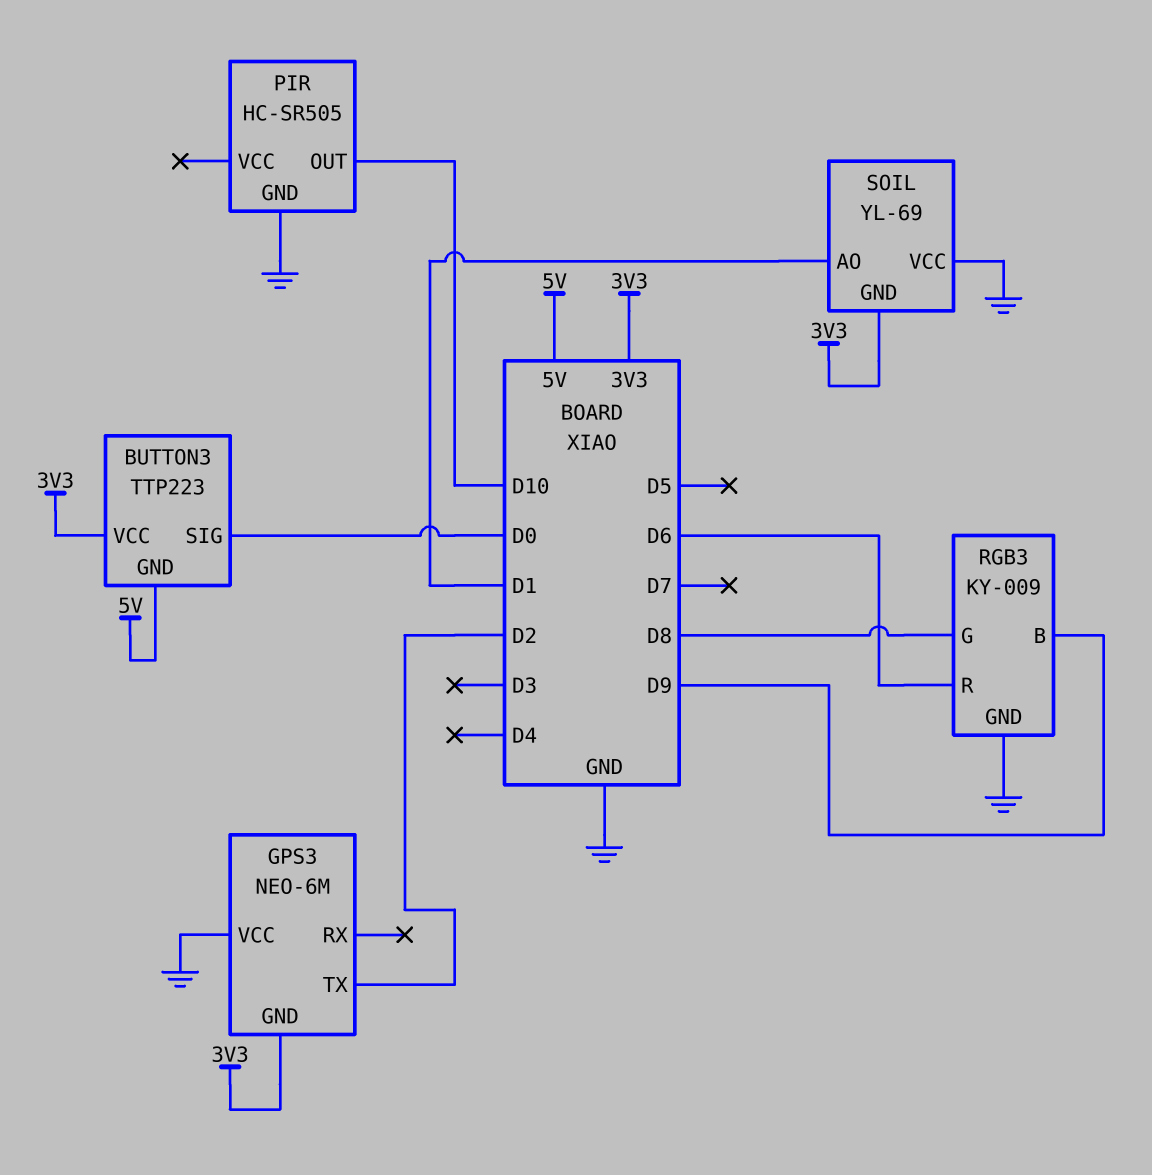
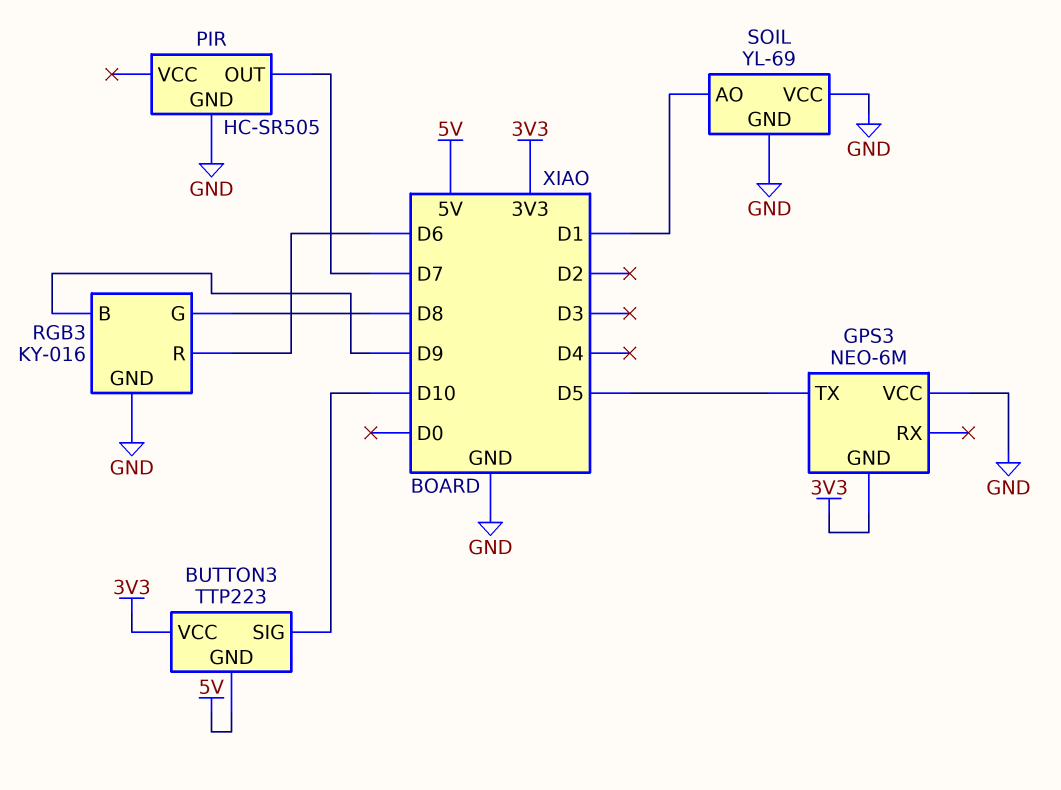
BUTTON3 pin SIG: D0 -> D10
GPS3 pin TX: D2 -> D5
PIR pin OUT: D10 -> D7
RGB3: KY-009 -> KY-016
SOIL pin GND: 3V3 -> GND

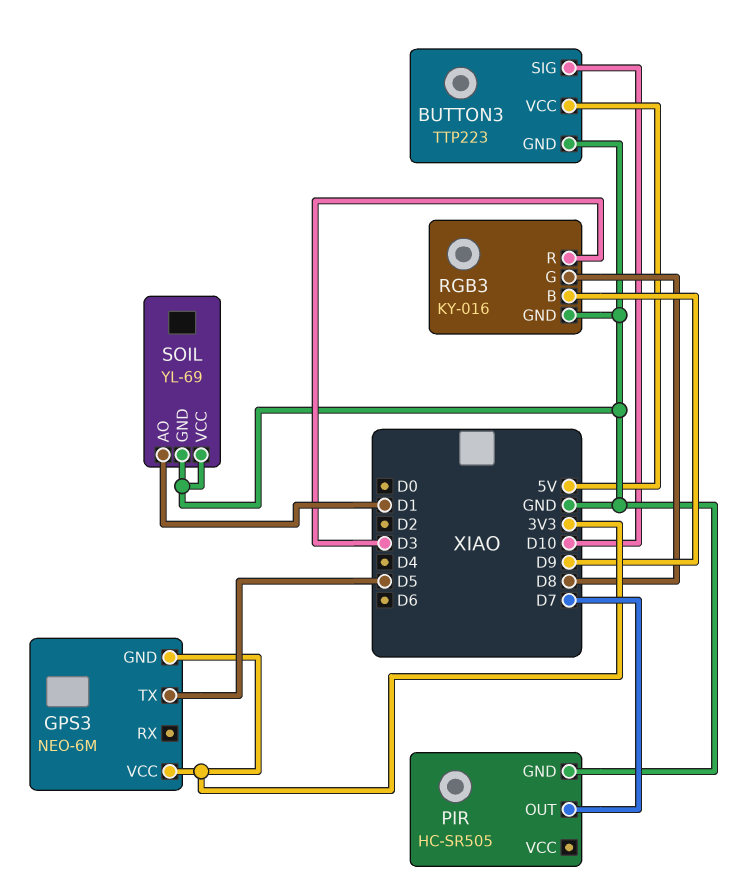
BUTTON3 pin GND: 5V -> GND
BUTTON3 pin VCC: 3V3 -> 5V
GPS3 pin VCC: GND -> 3V3
RGB3 pin R: D6 -> D3

